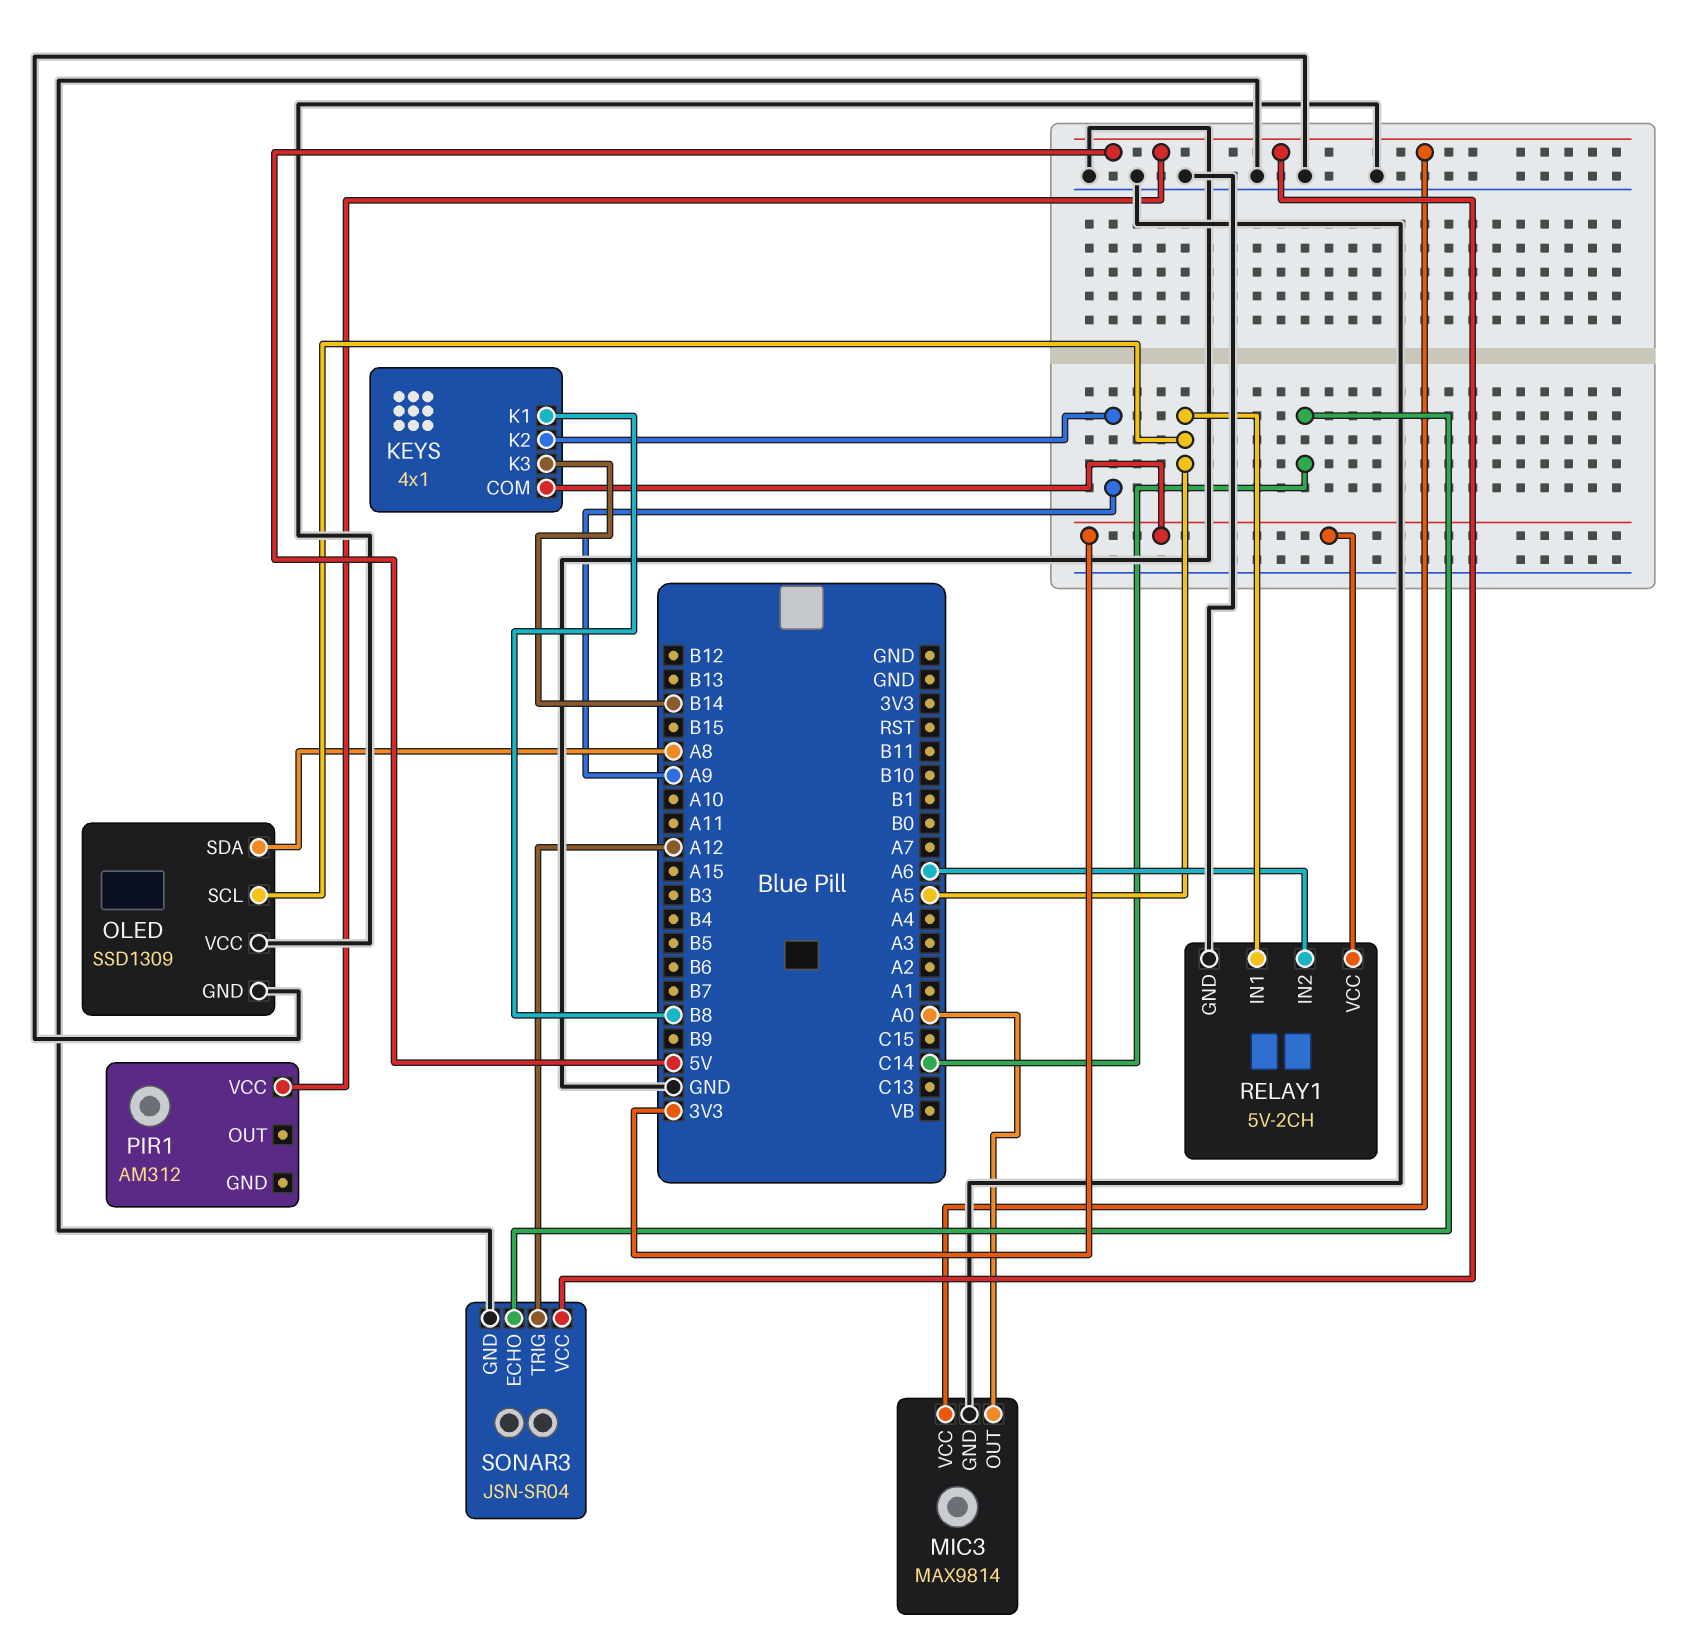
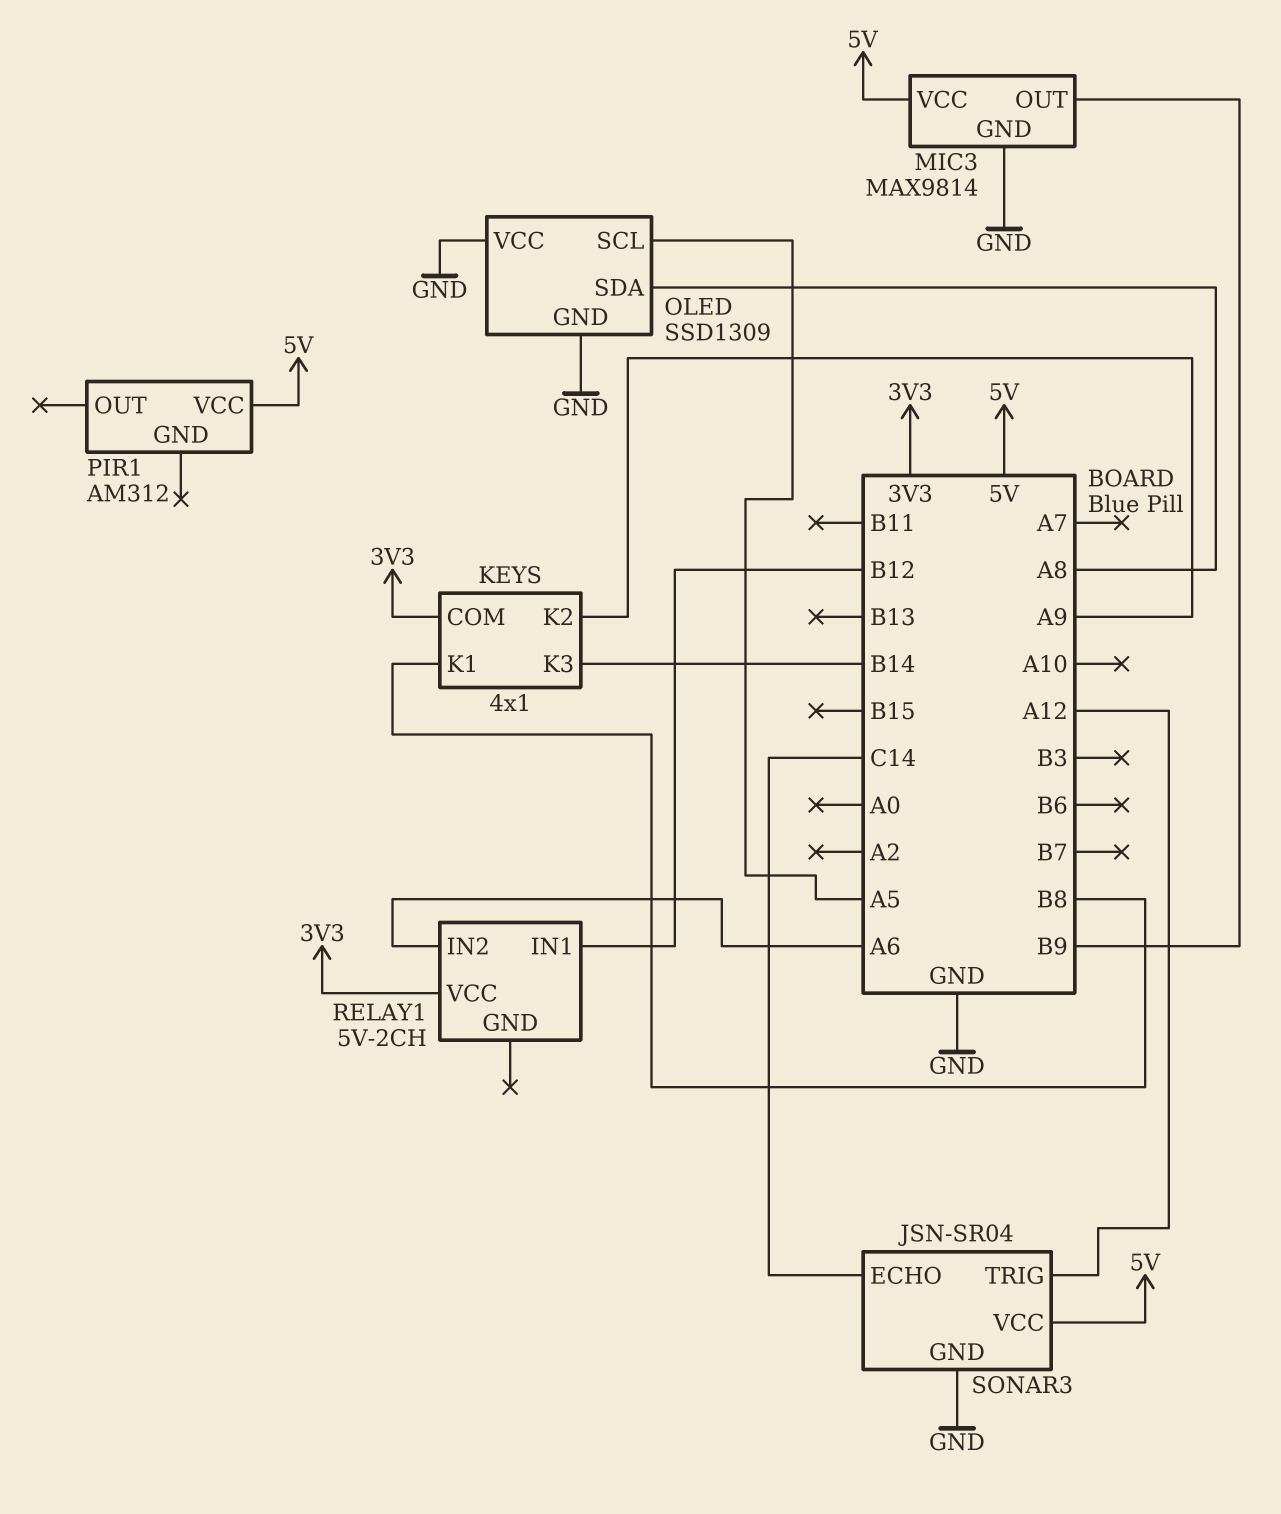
MIC3 pin OUT: A0 -> B9
RELAY1 pin GND: GND -> none
RELAY1 pin IN1: A5 -> B12

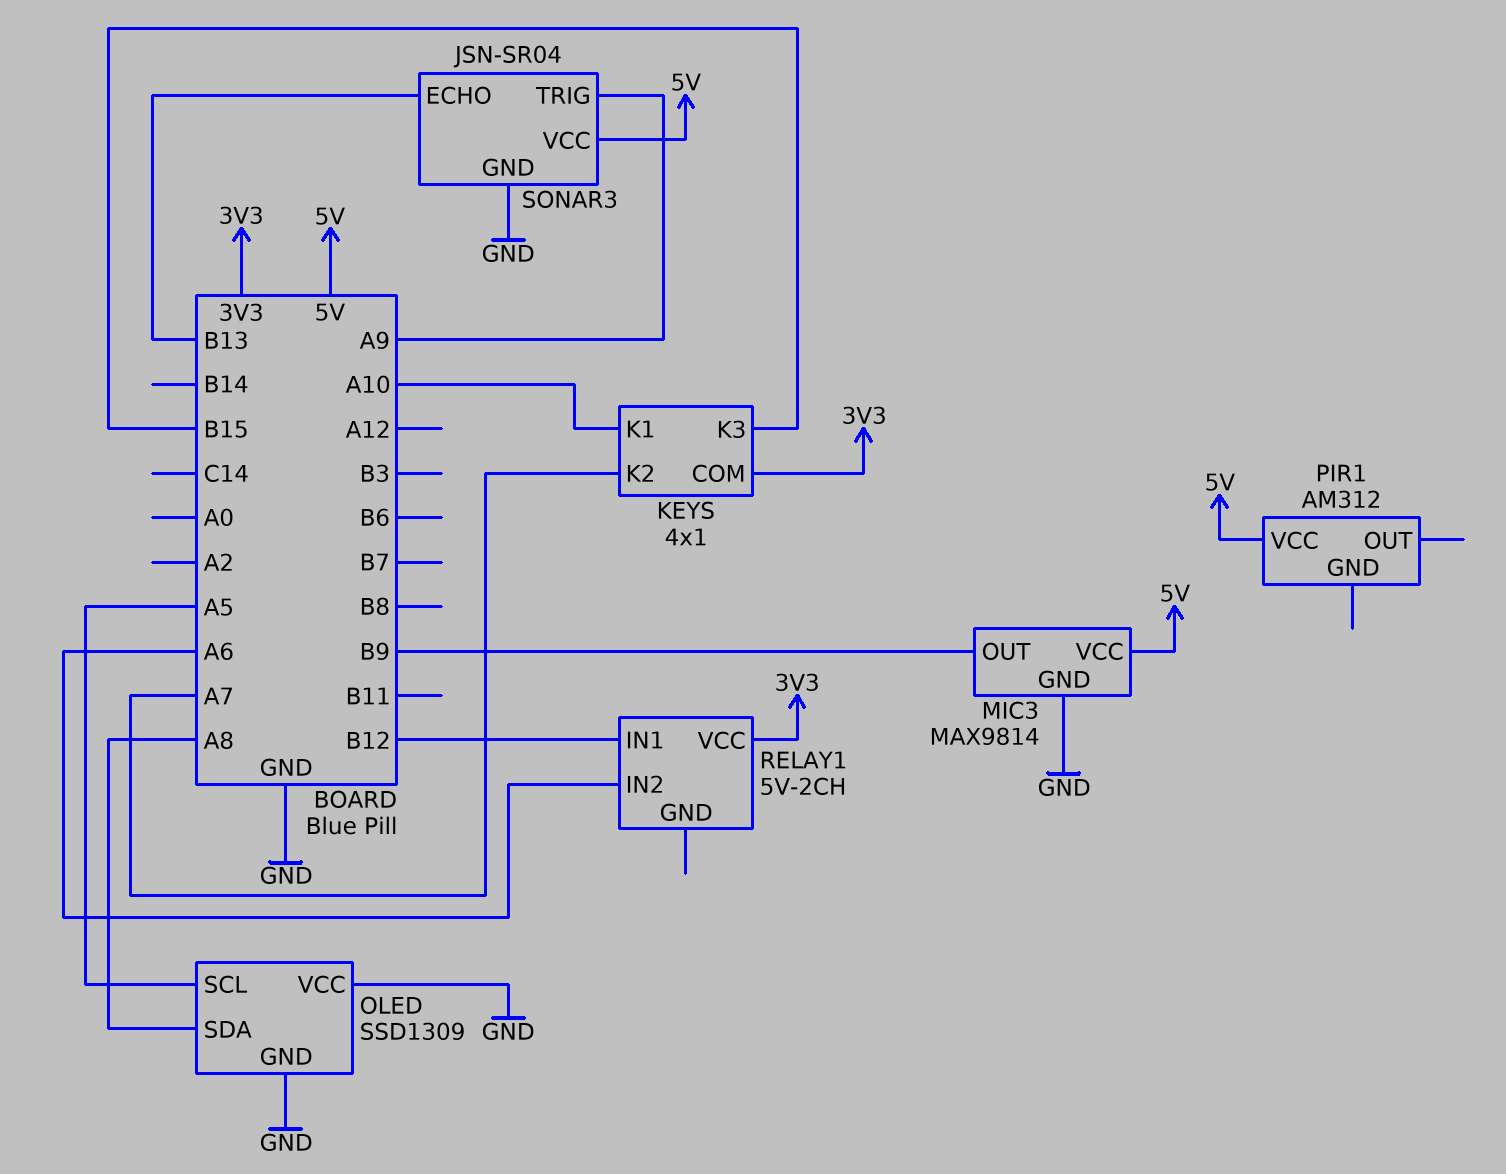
KEYS pin K1: B8 -> A10
KEYS pin K2: A9 -> A7
KEYS pin K3: B14 -> B15
SONAR3 pin ECHO: C14 -> B13
SONAR3 pin TRIG: A12 -> A9

